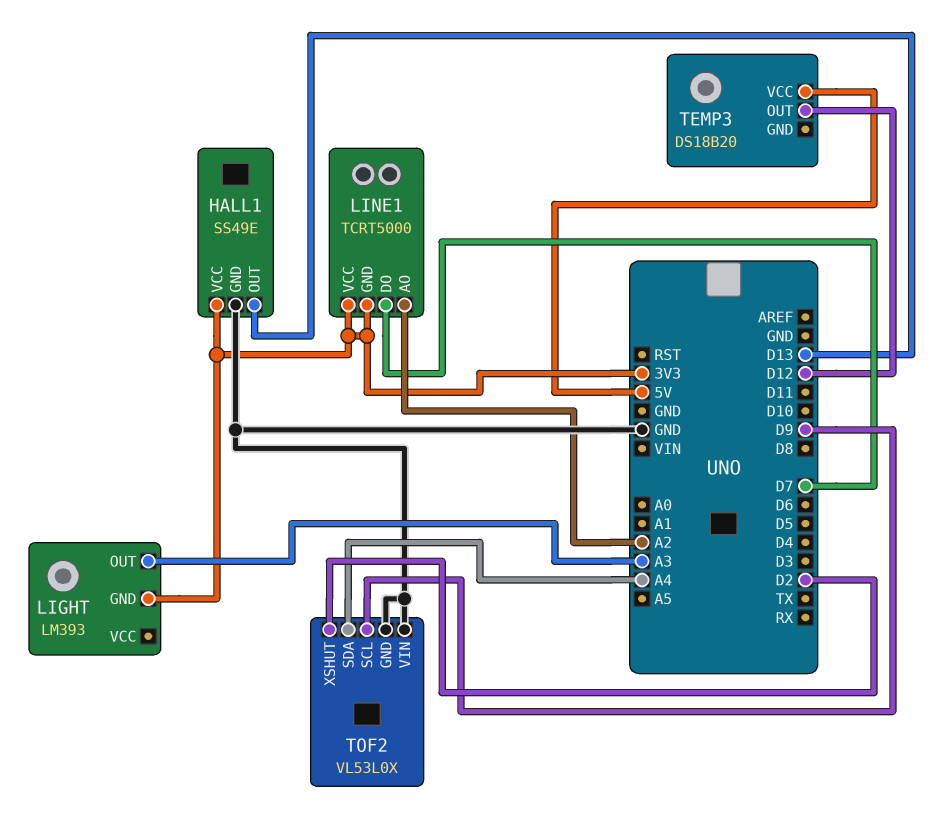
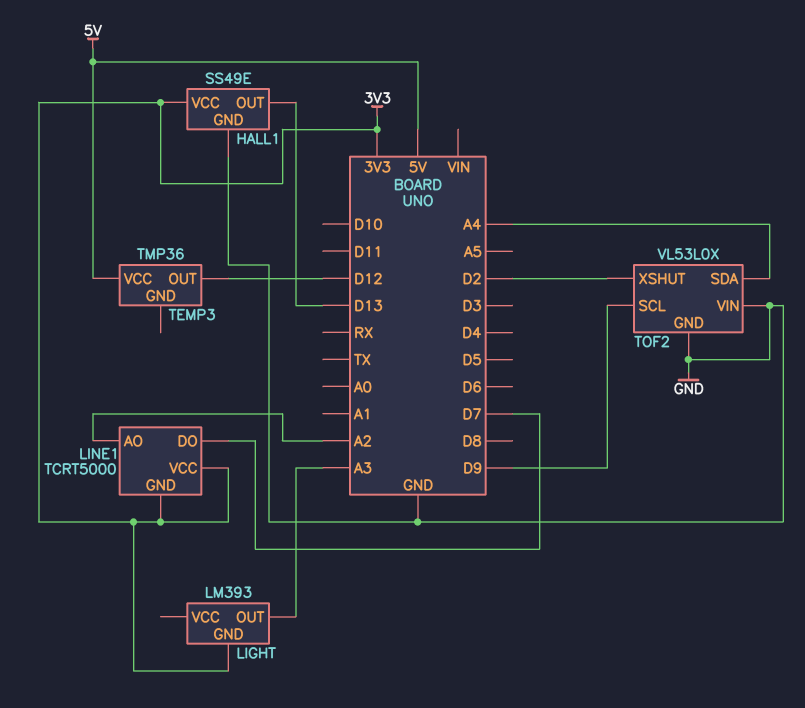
TEMP3: DS18B20 -> TMP36

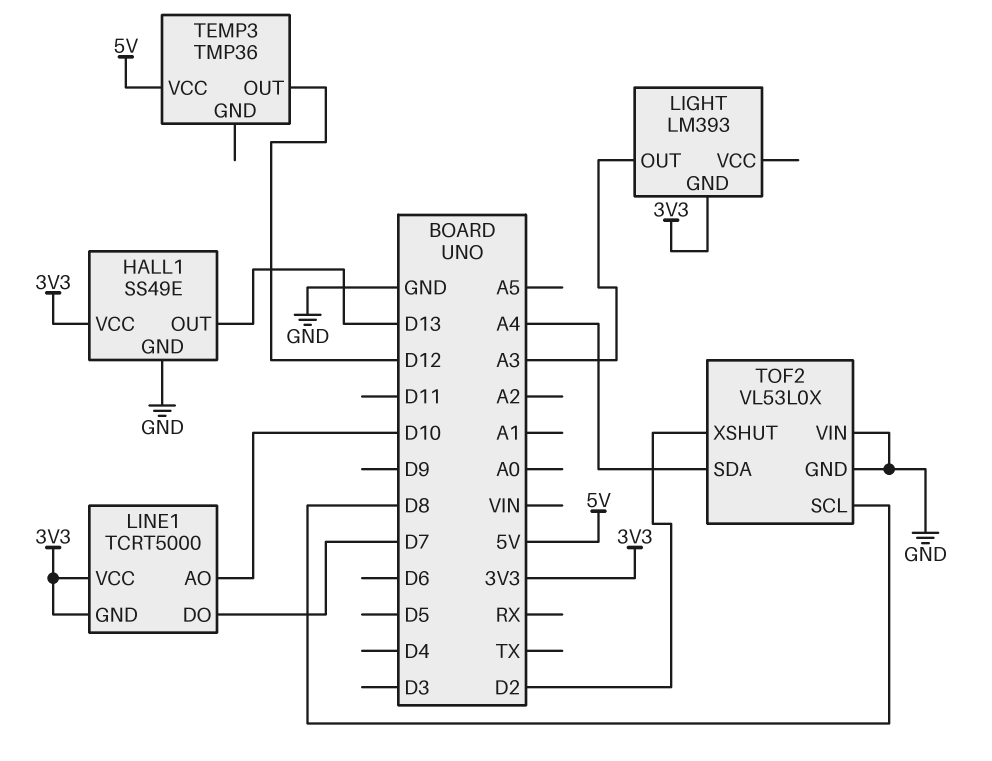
LINE1 pin AO: A2 -> D10
TOF2 pin SCL: D9 -> D8

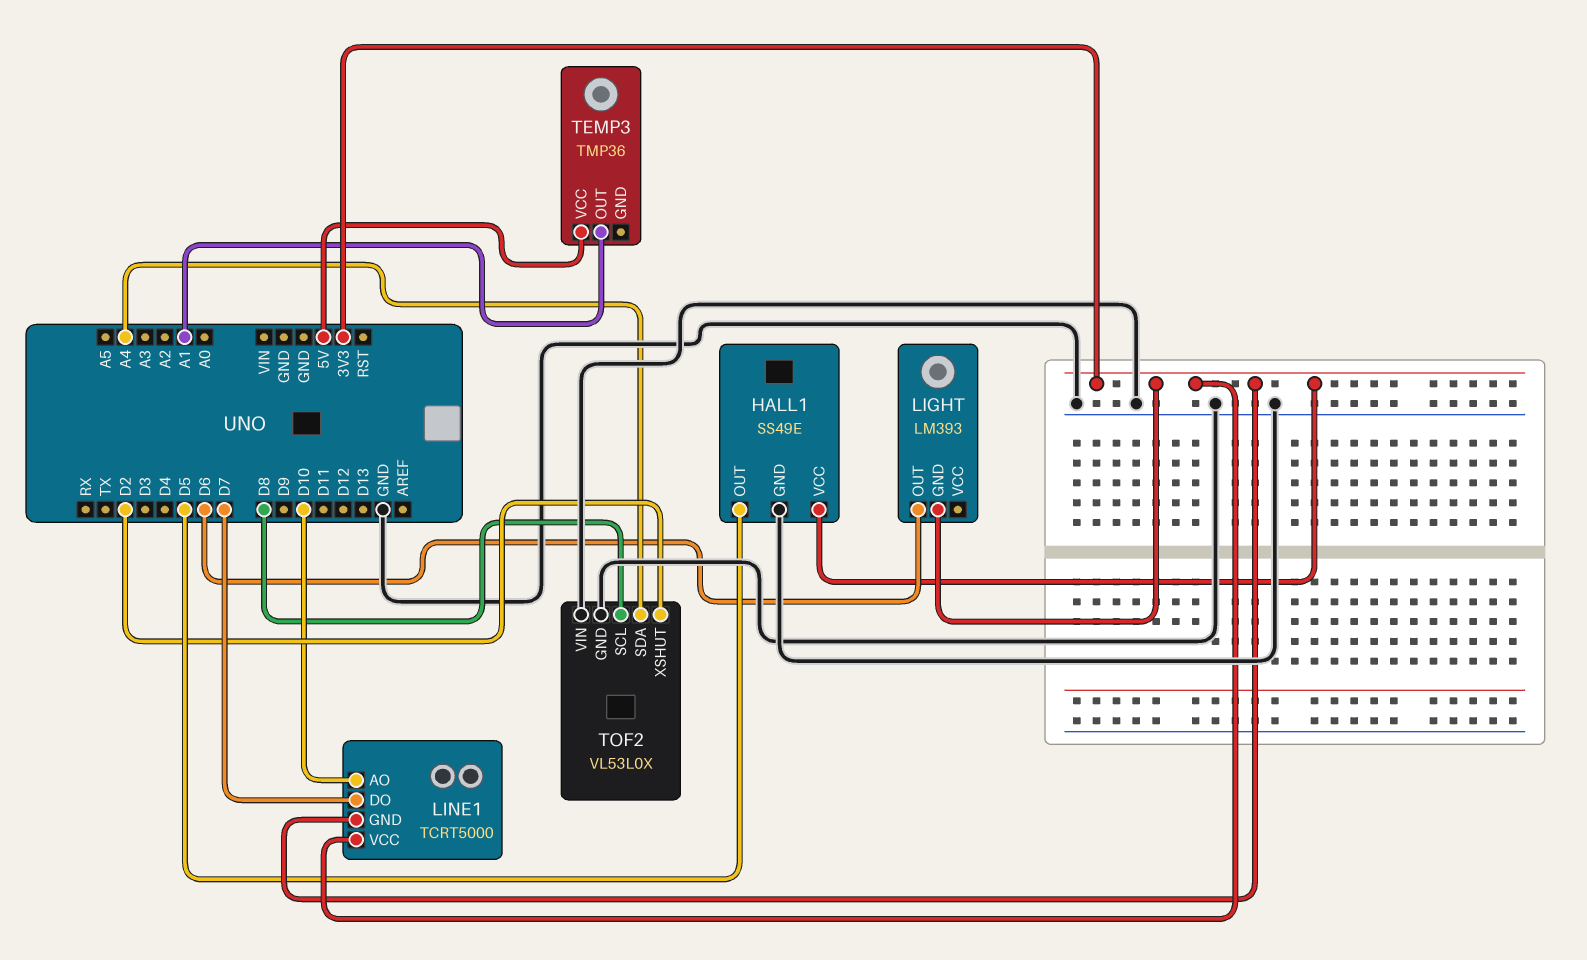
HALL1 pin OUT: D13 -> D5
LIGHT pin OUT: A3 -> D6
TEMP3 pin OUT: D12 -> A1

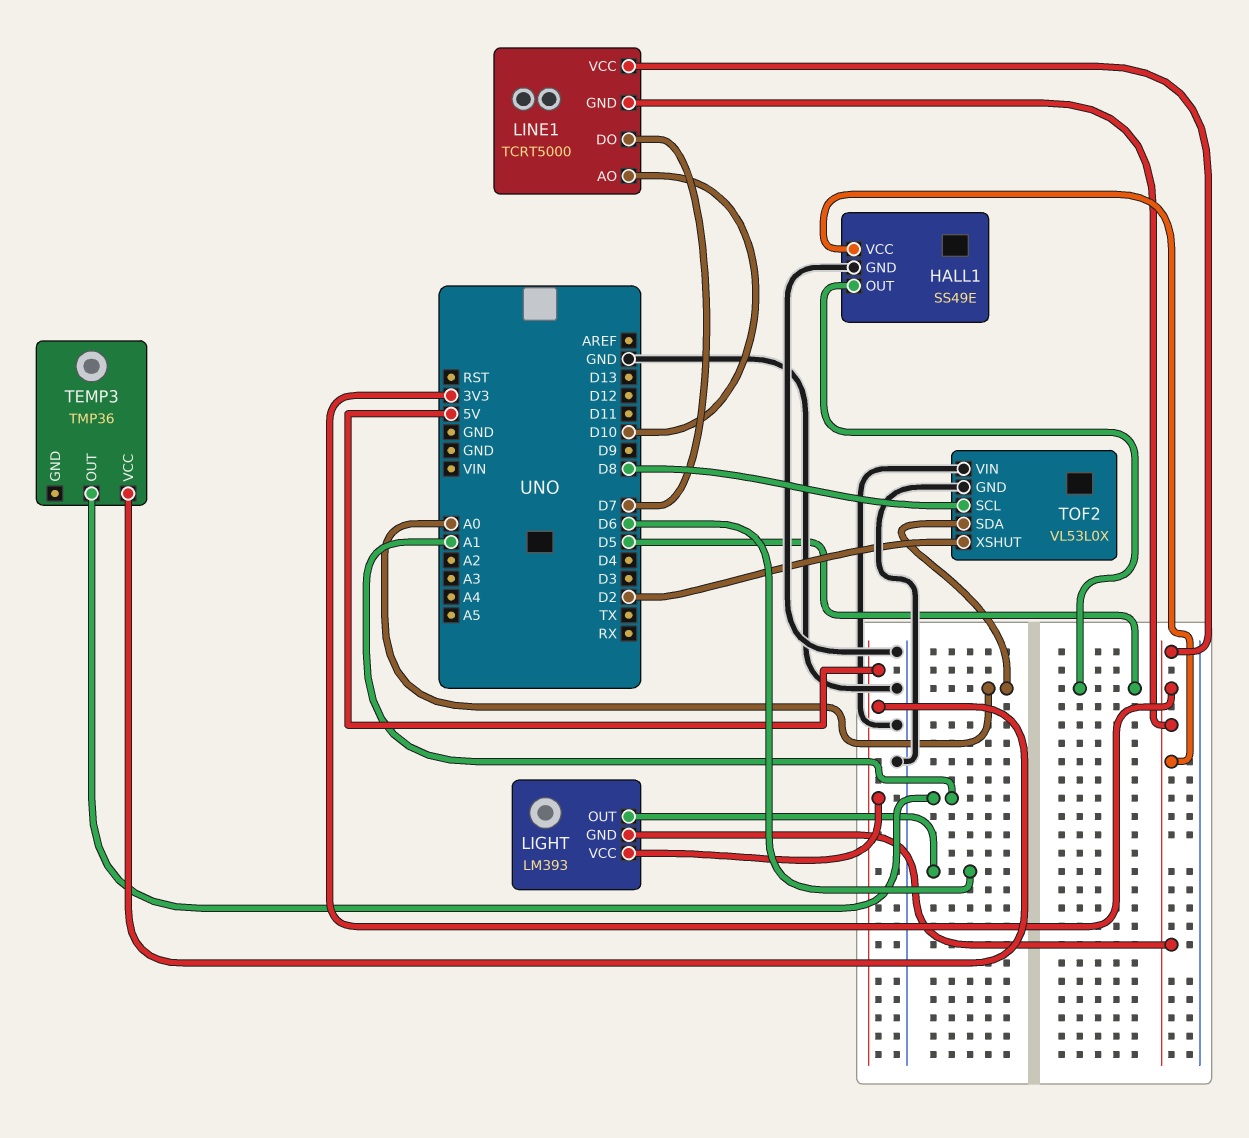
LIGHT pin VCC: none -> 5V
TOF2 pin SDA: A4 -> A0

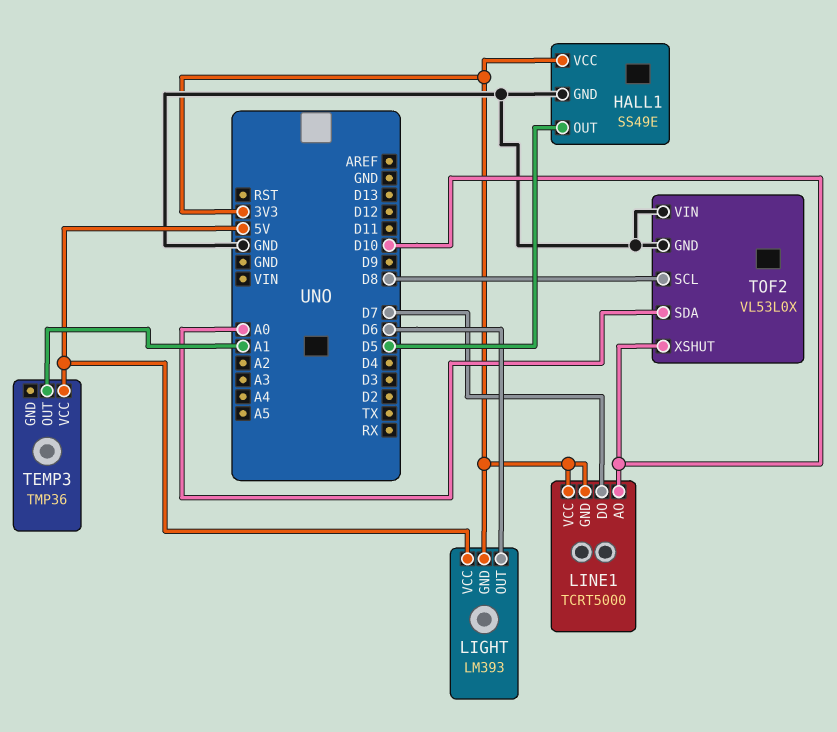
TOF2 pin XSHUT: D2 -> D10

